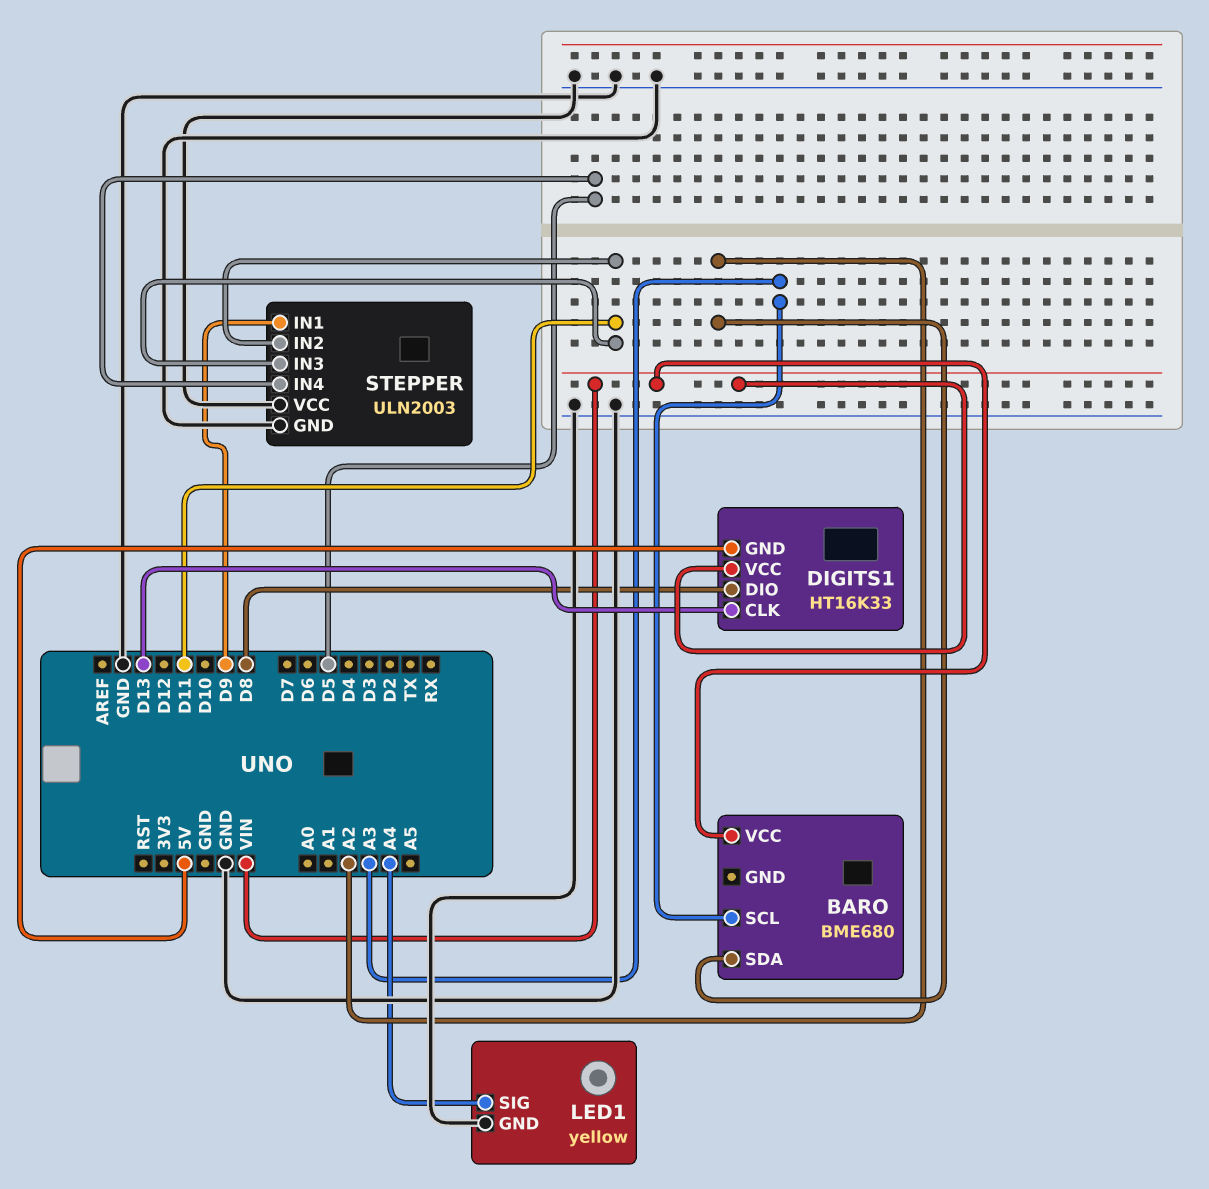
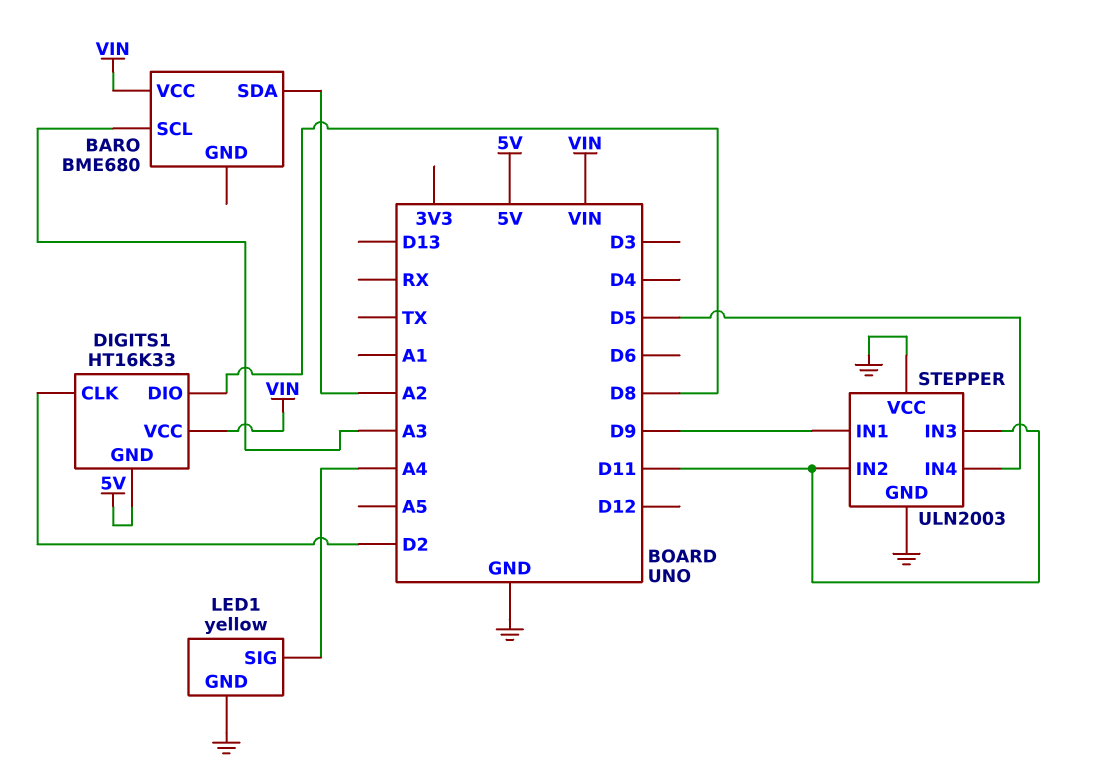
DIGITS1 pin CLK: D13 -> D2

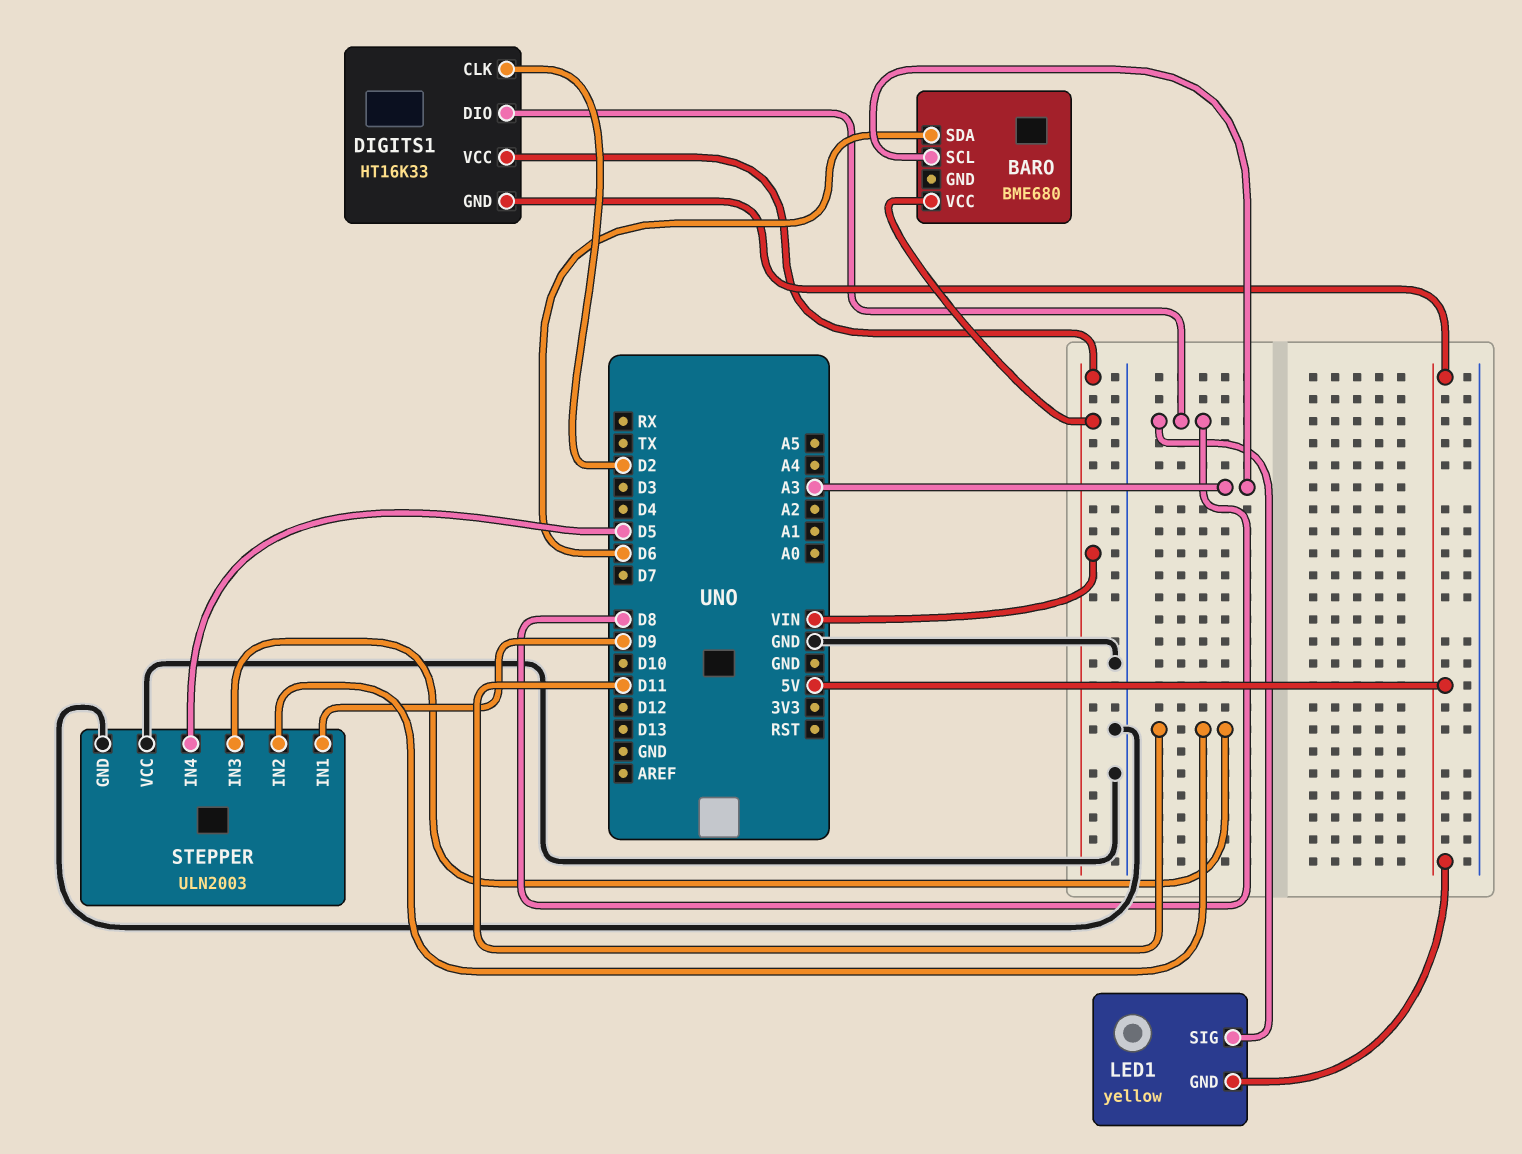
BARO pin SDA: A2 -> D6
LED1 pin GND: GND -> 5V
LED1 pin SIG: A4 -> D8

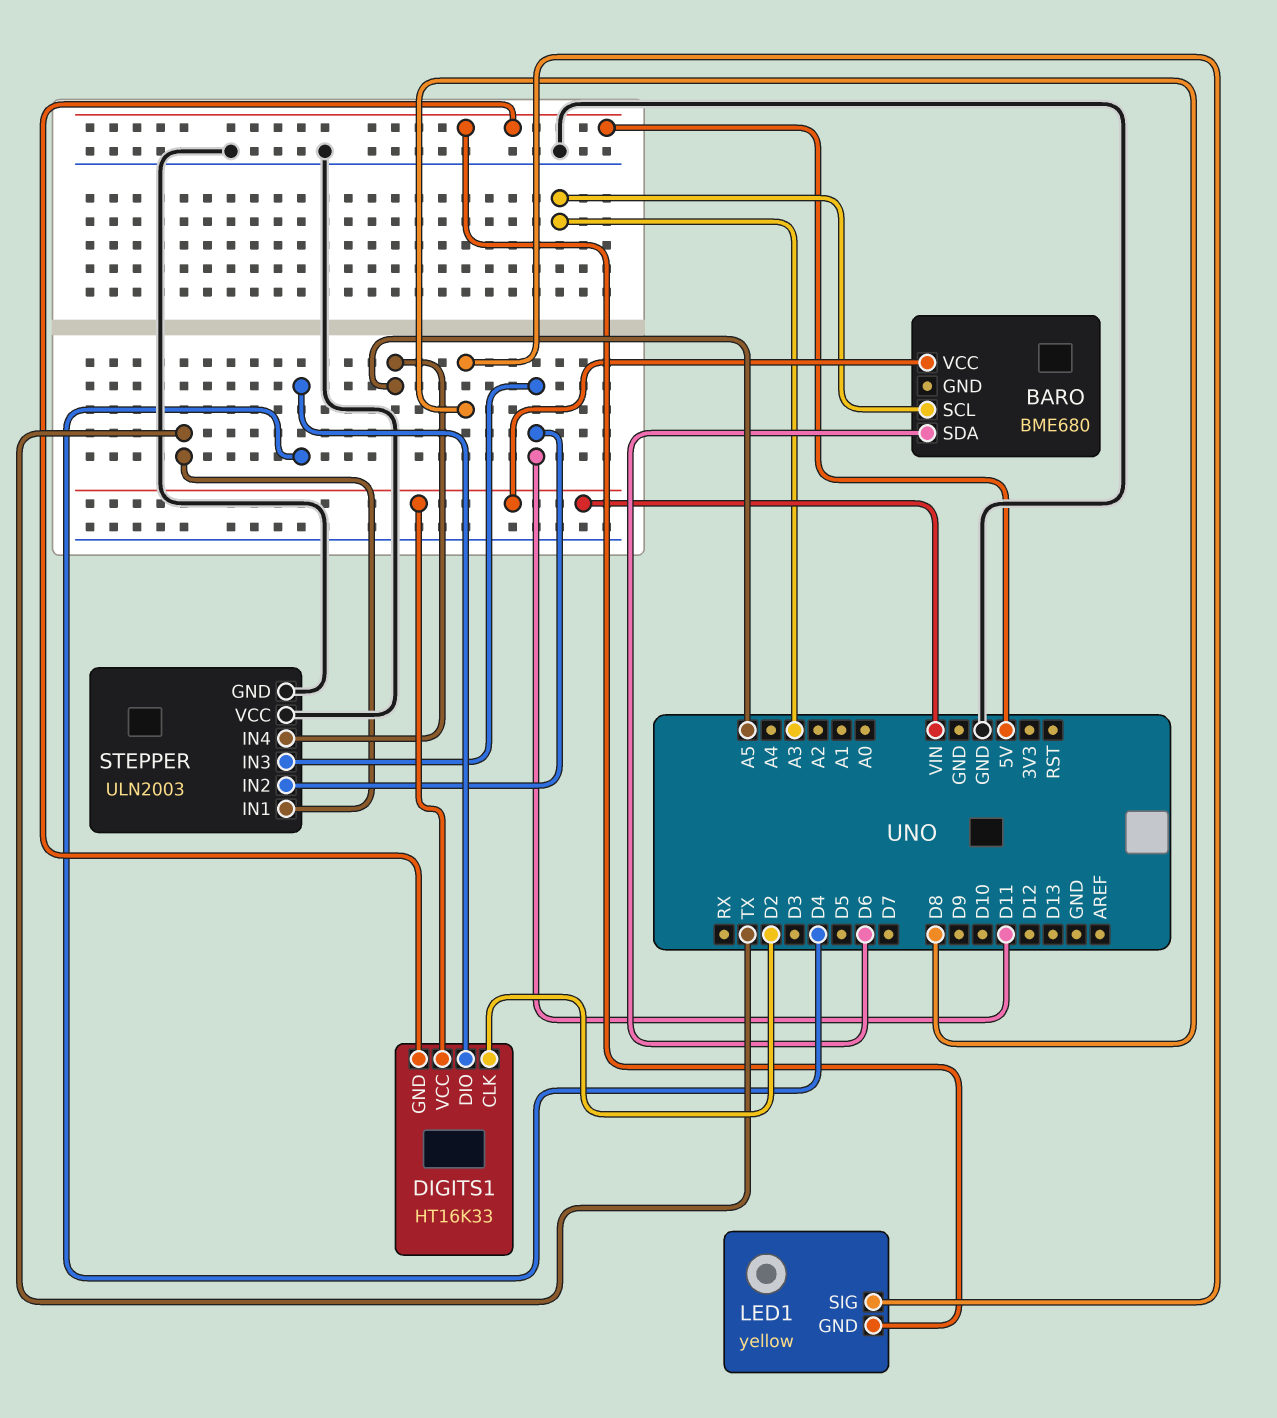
DIGITS1 pin DIO: D8 -> D4
STEPPER pin IN1: D9 -> TX
STEPPER pin IN4: D5 -> A5

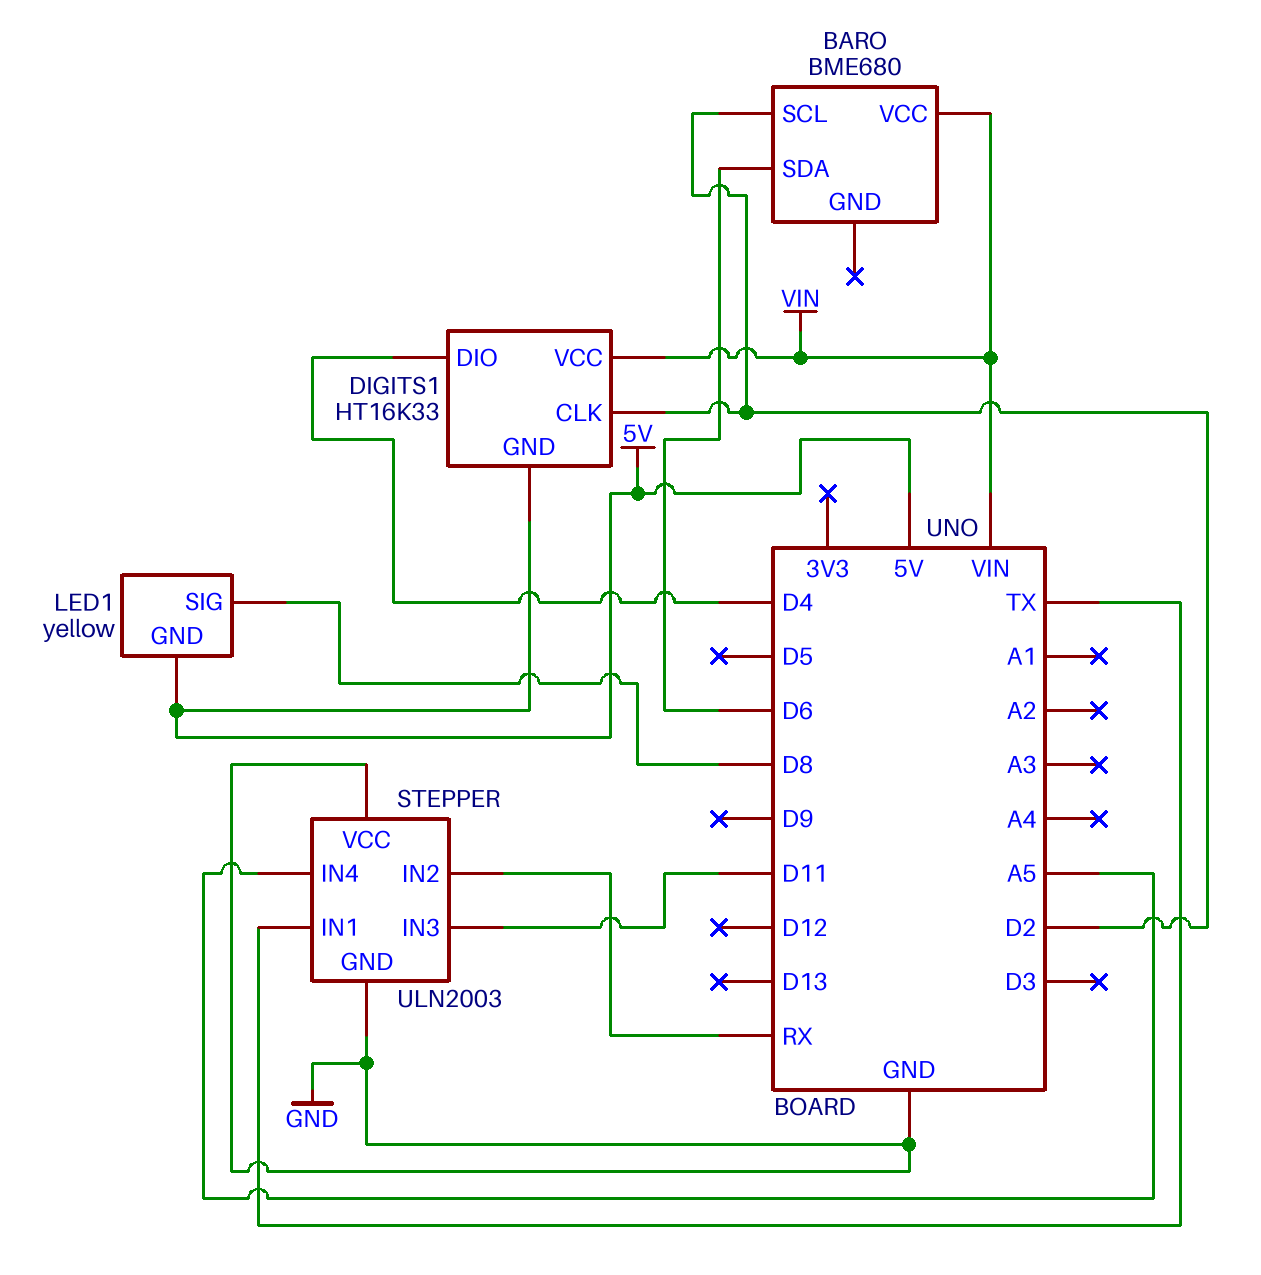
BARO pin SCL: A3 -> D2
STEPPER pin IN2: D11 -> RX

